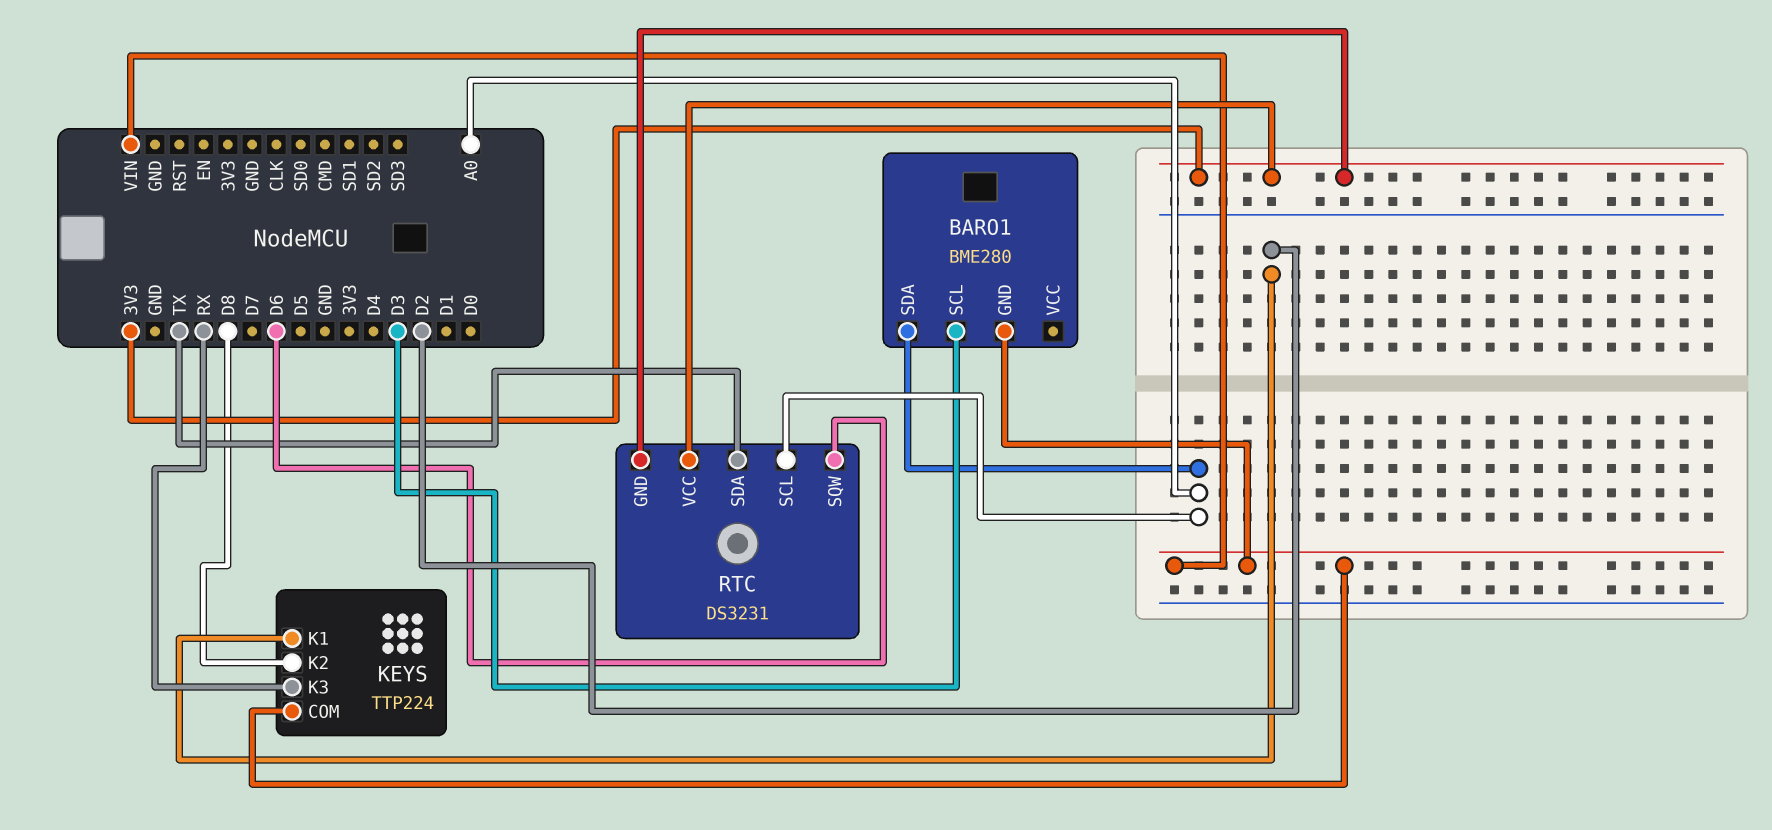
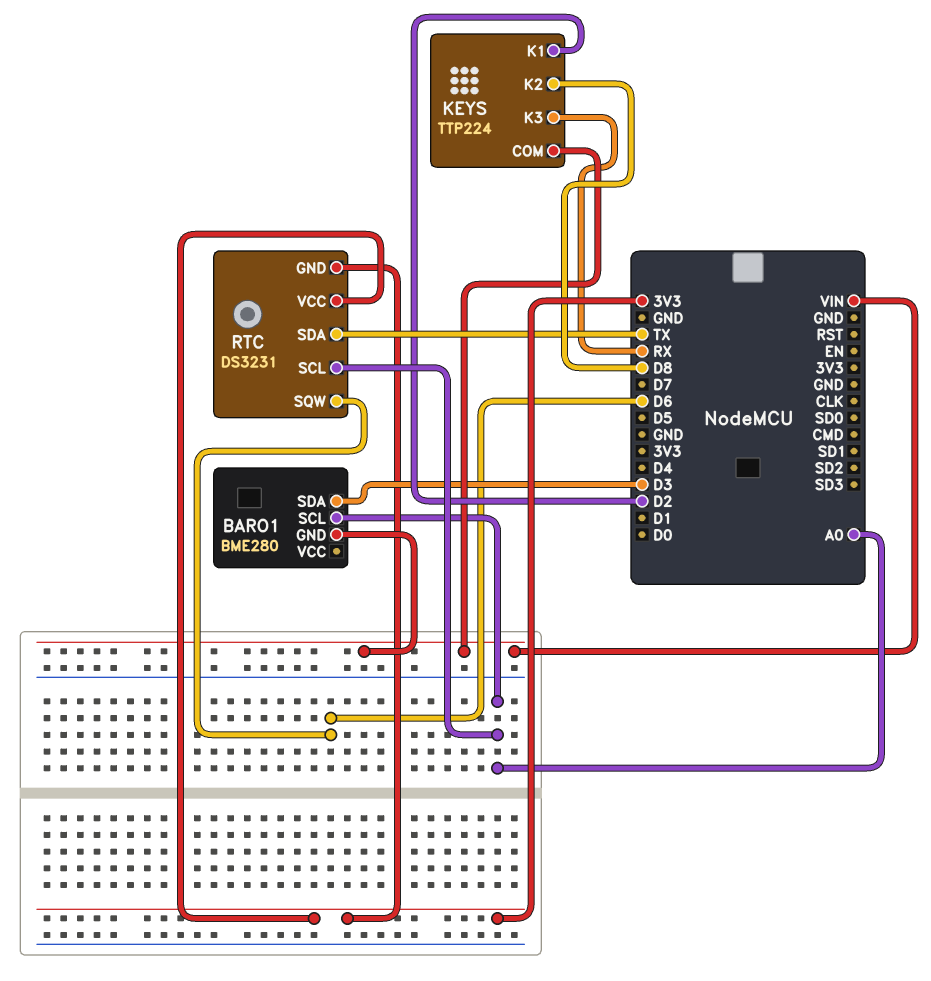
BARO1 pin SCL: D3 -> A0
BARO1 pin SDA: A0 -> D3

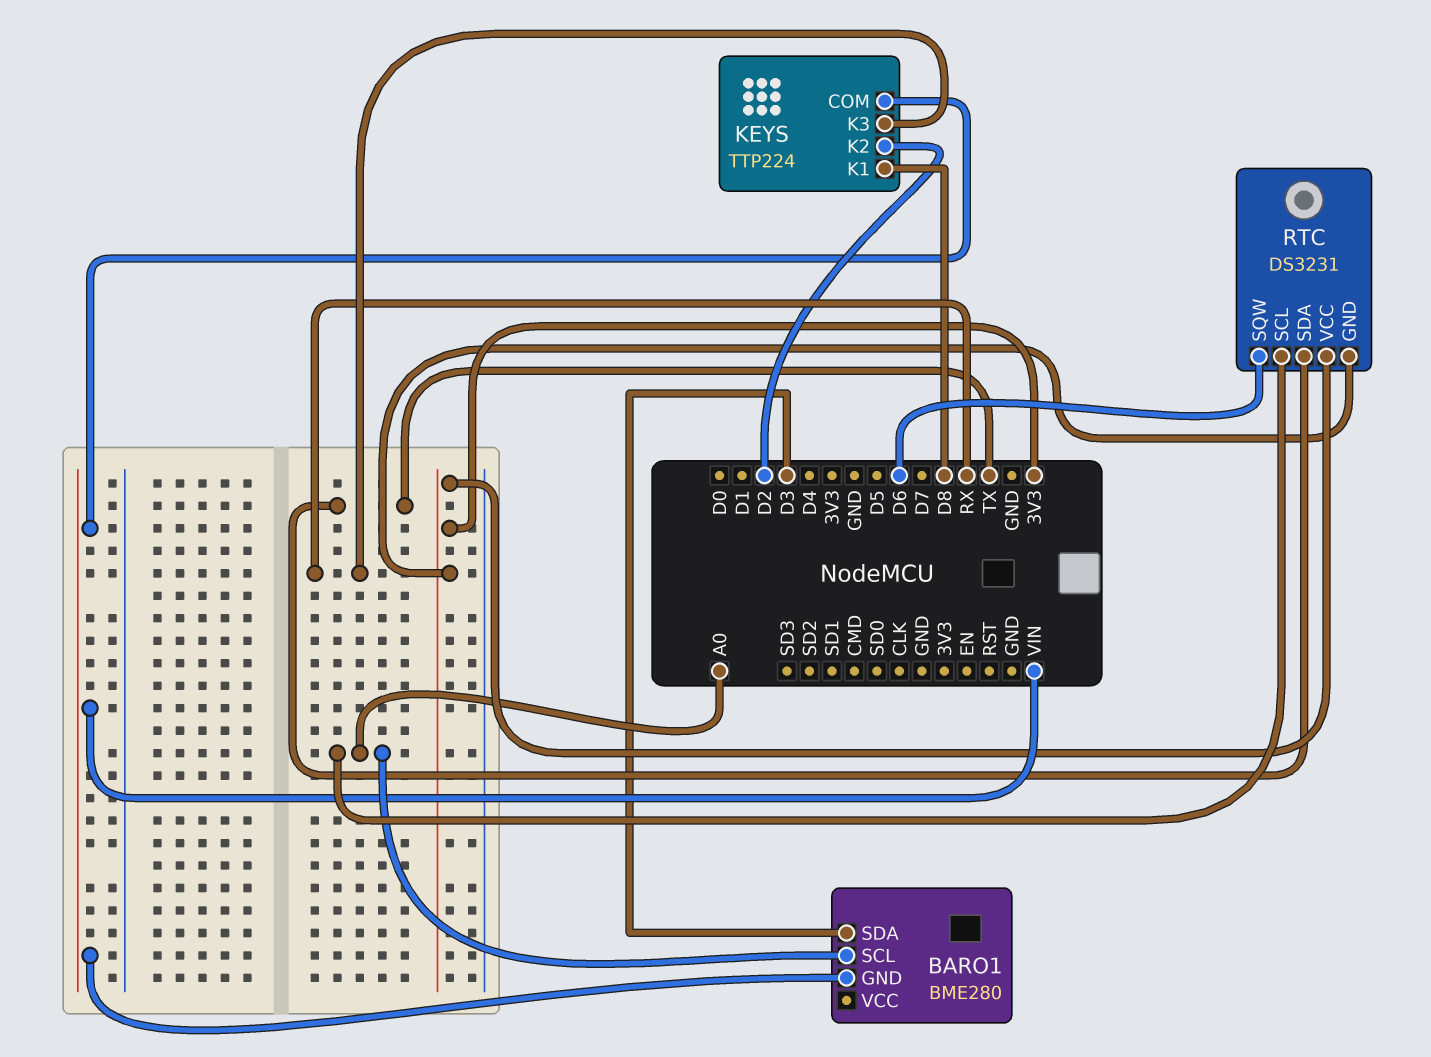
KEYS pin K1: D2 -> D8
KEYS pin K2: D8 -> D2

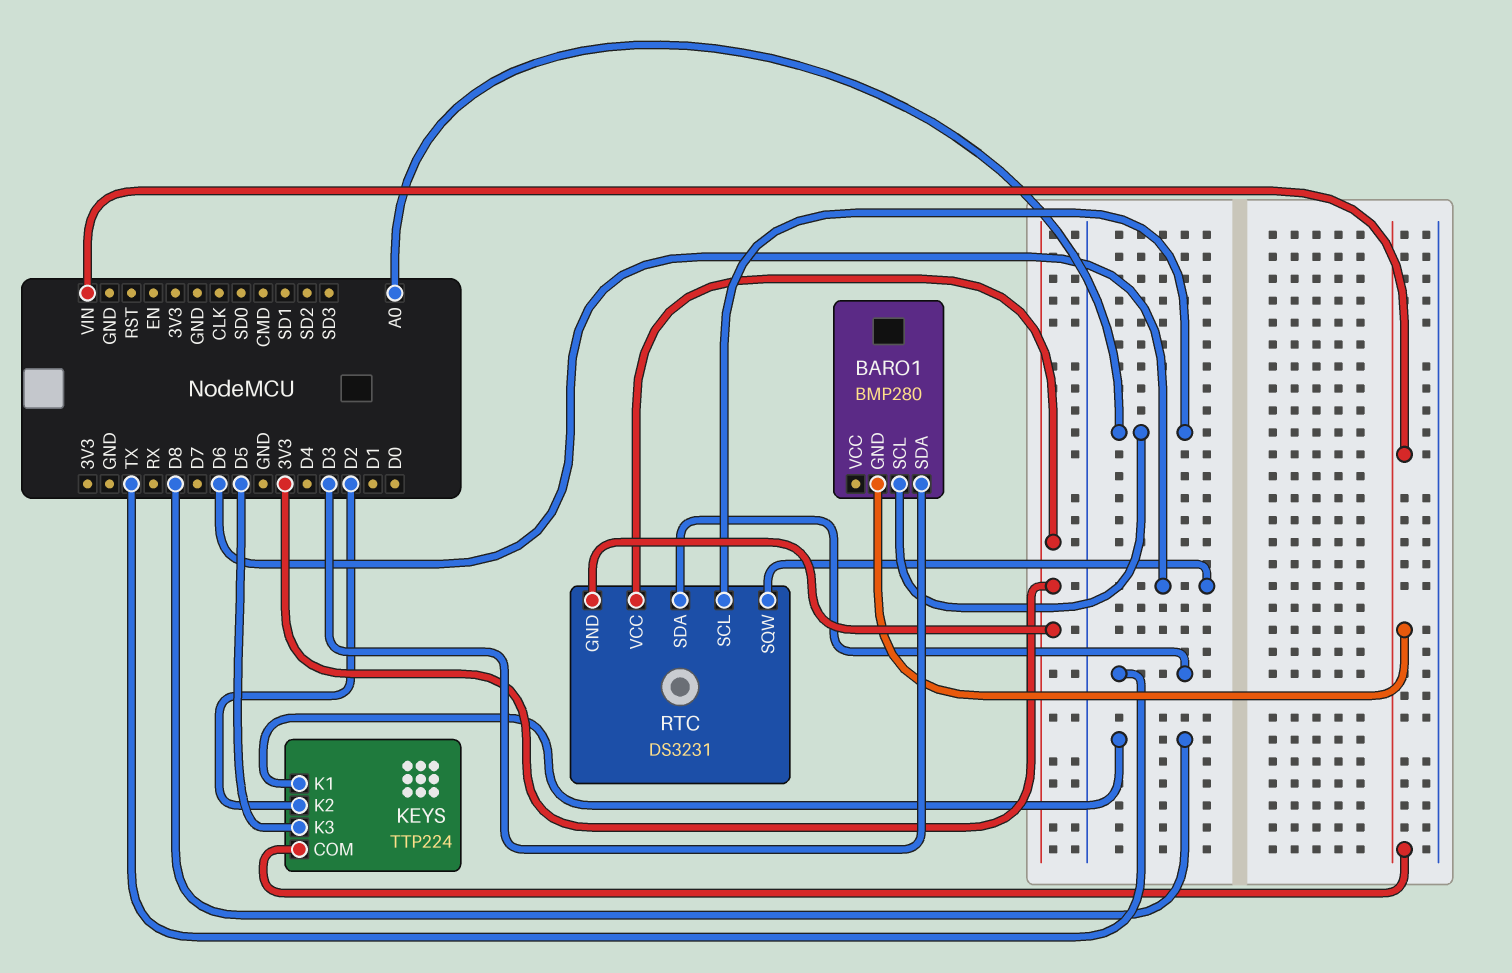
BARO1: BME280 -> BMP280
KEYS pin K3: RX -> D5

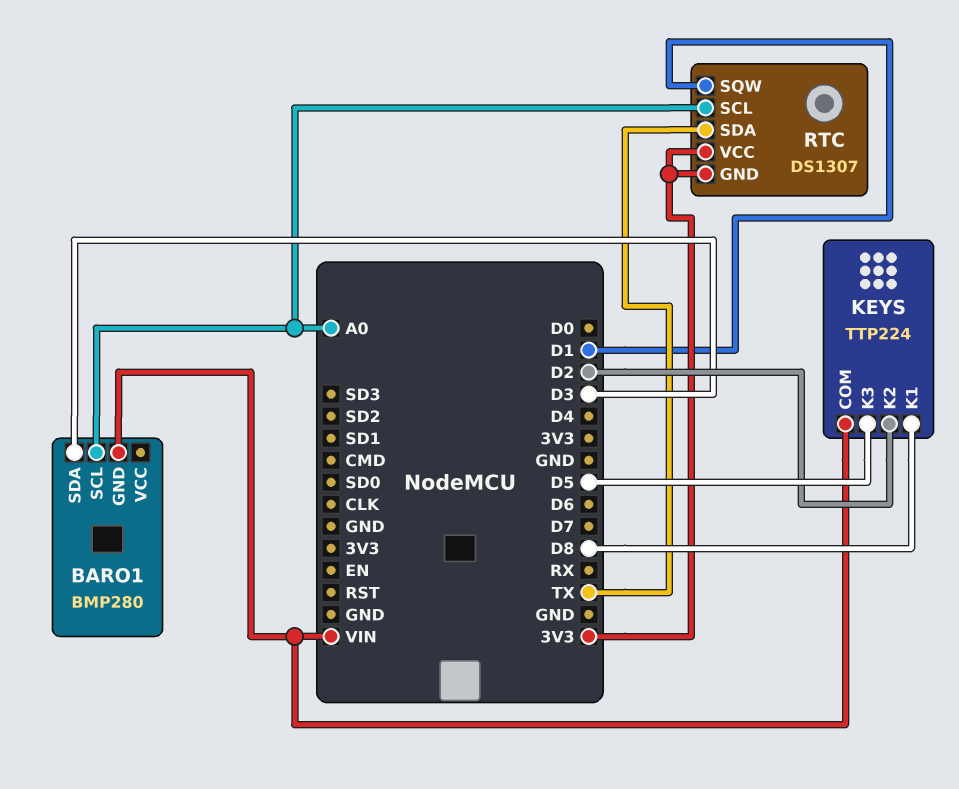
RTC: DS3231 -> DS1307
RTC pin SQW: D6 -> D1

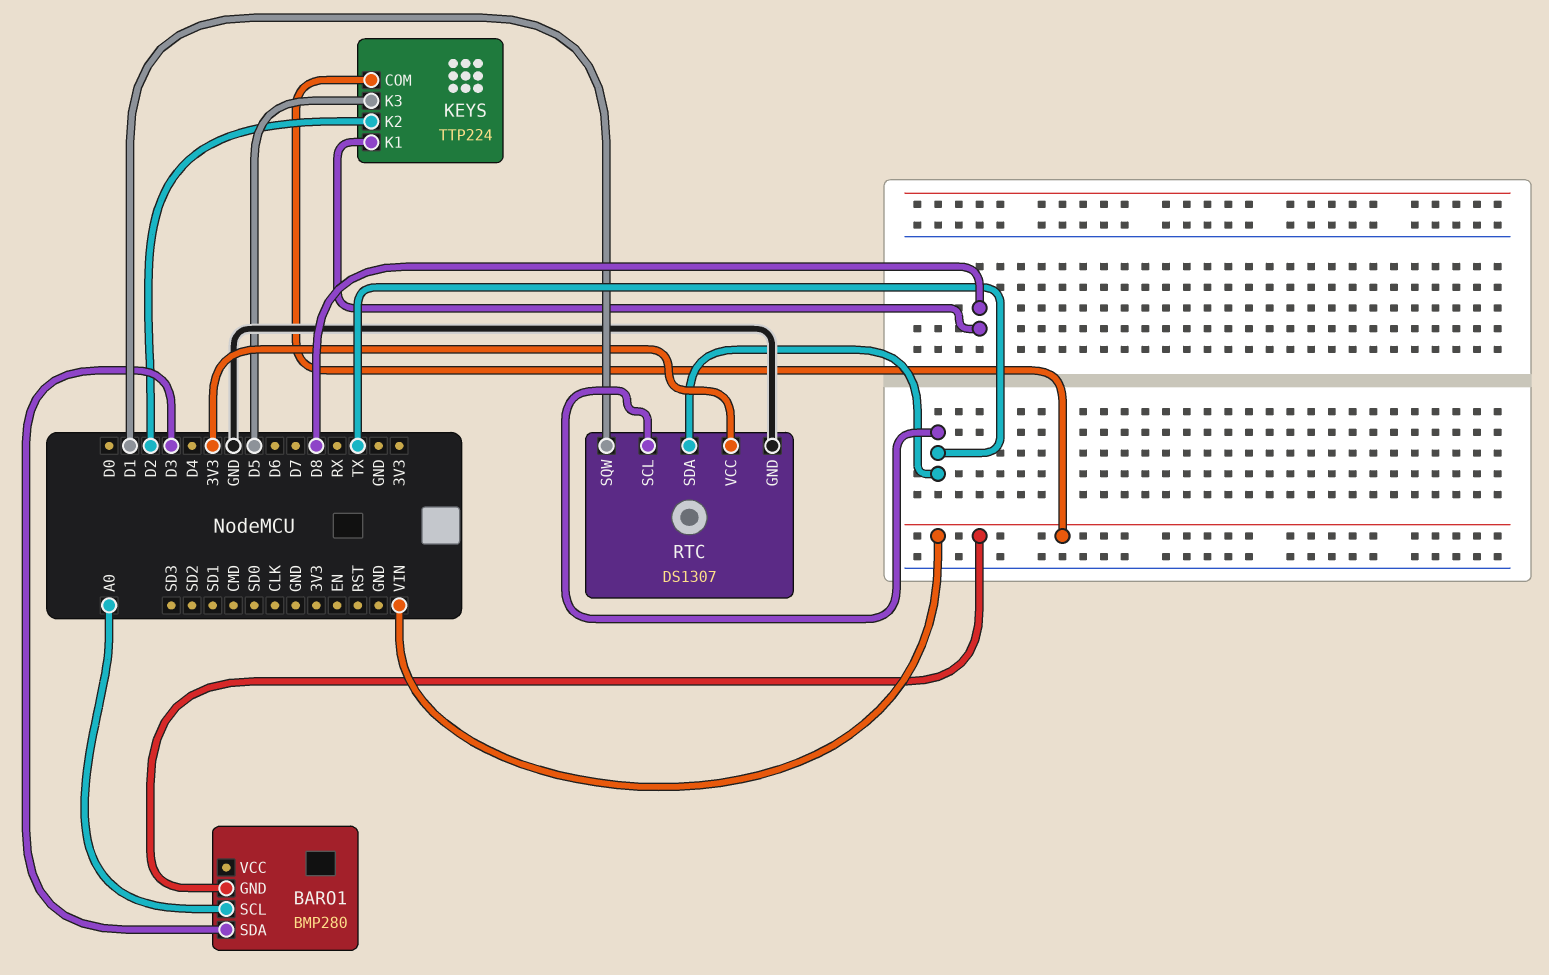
RTC pin GND: 3V3 -> GND
RTC pin SCL: A0 -> TX

